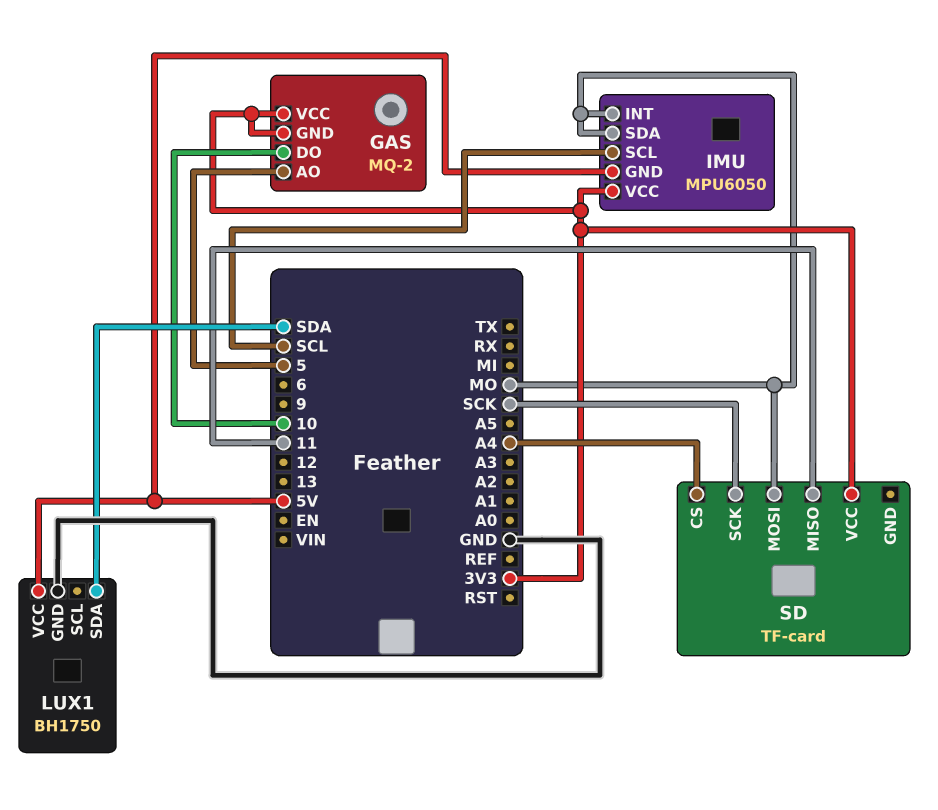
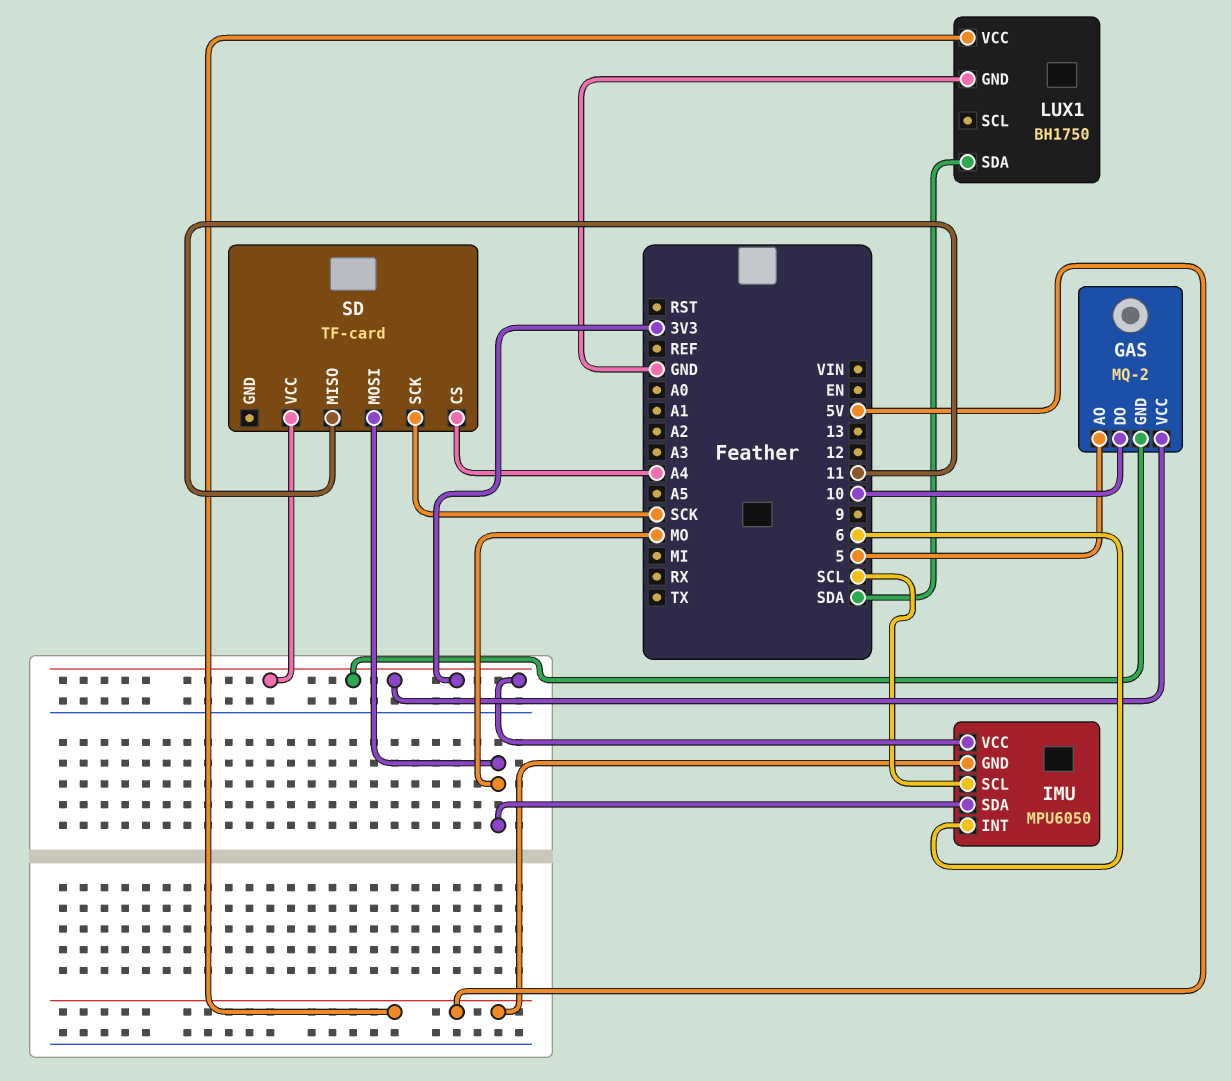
IMU pin INT: MO -> 6

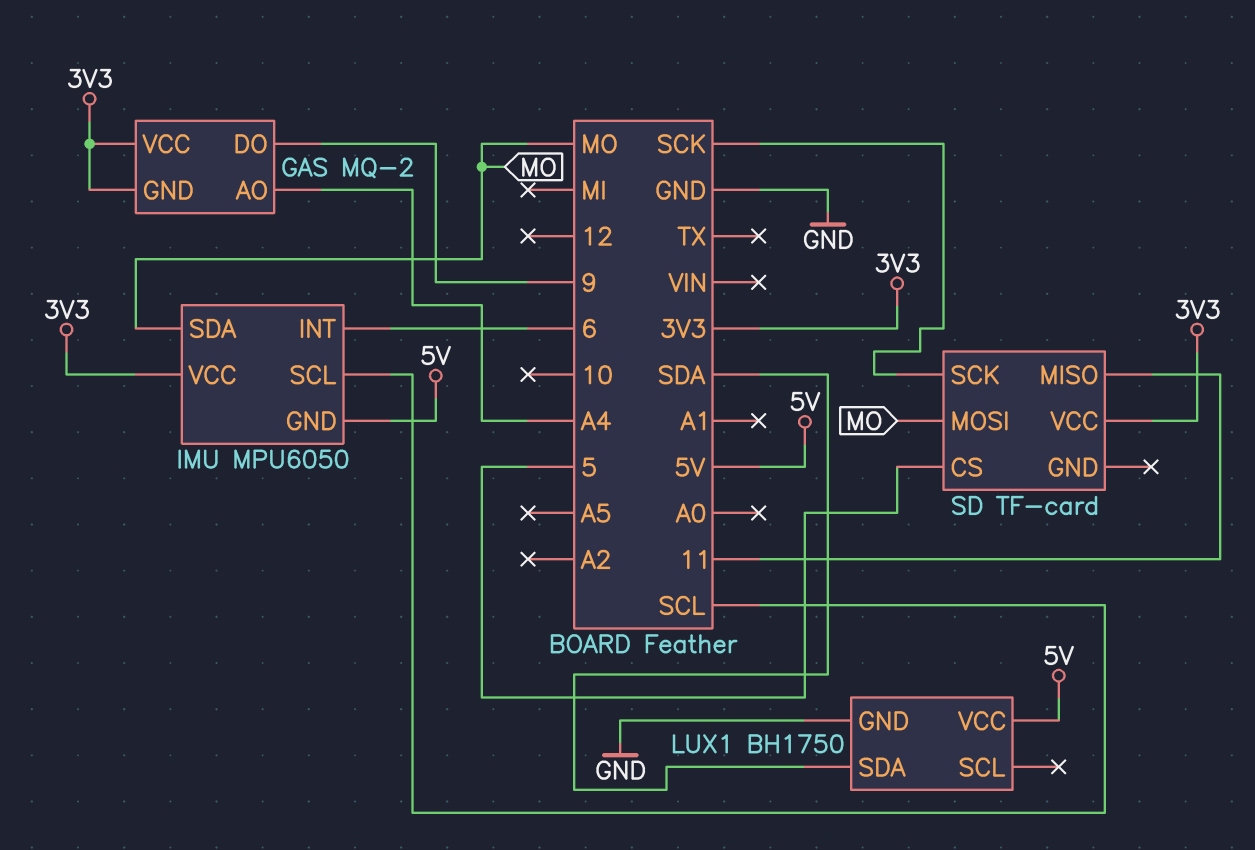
GAS pin AO: 5 -> A4
GAS pin DO: 10 -> 9
SD pin CS: A4 -> 5

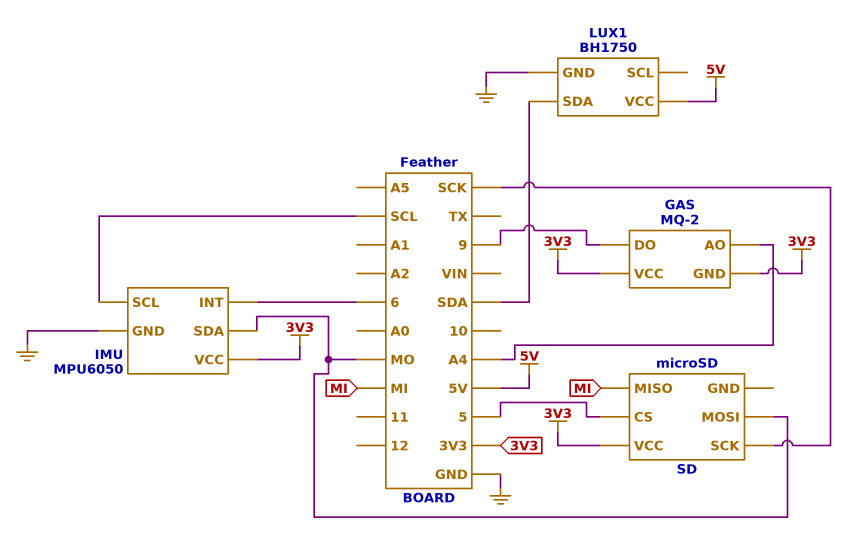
IMU pin GND: 5V -> GND
SD: TF-card -> microSD
SD pin MISO: 11 -> MI

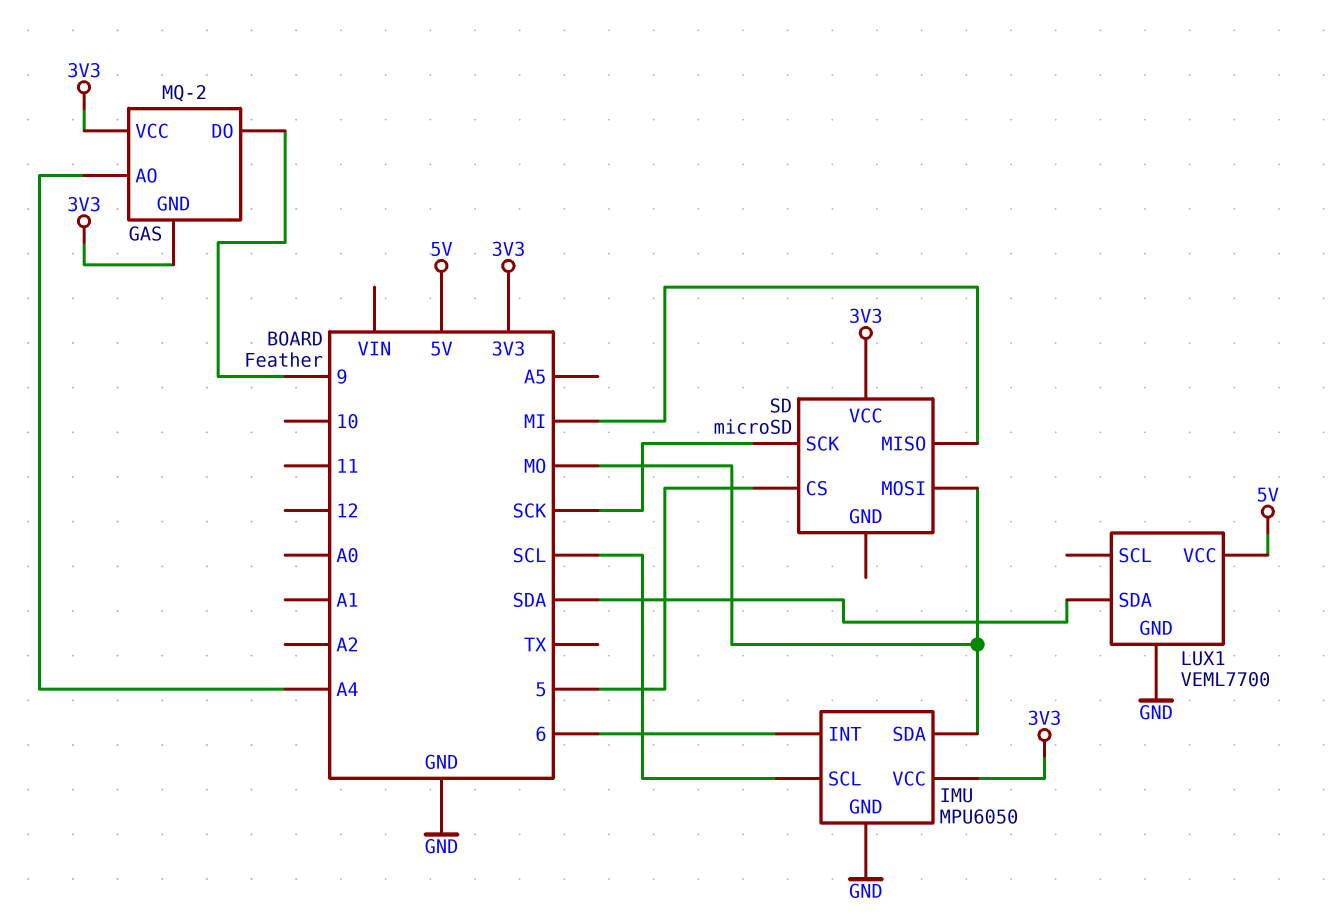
LUX1: BH1750 -> VEML7700

